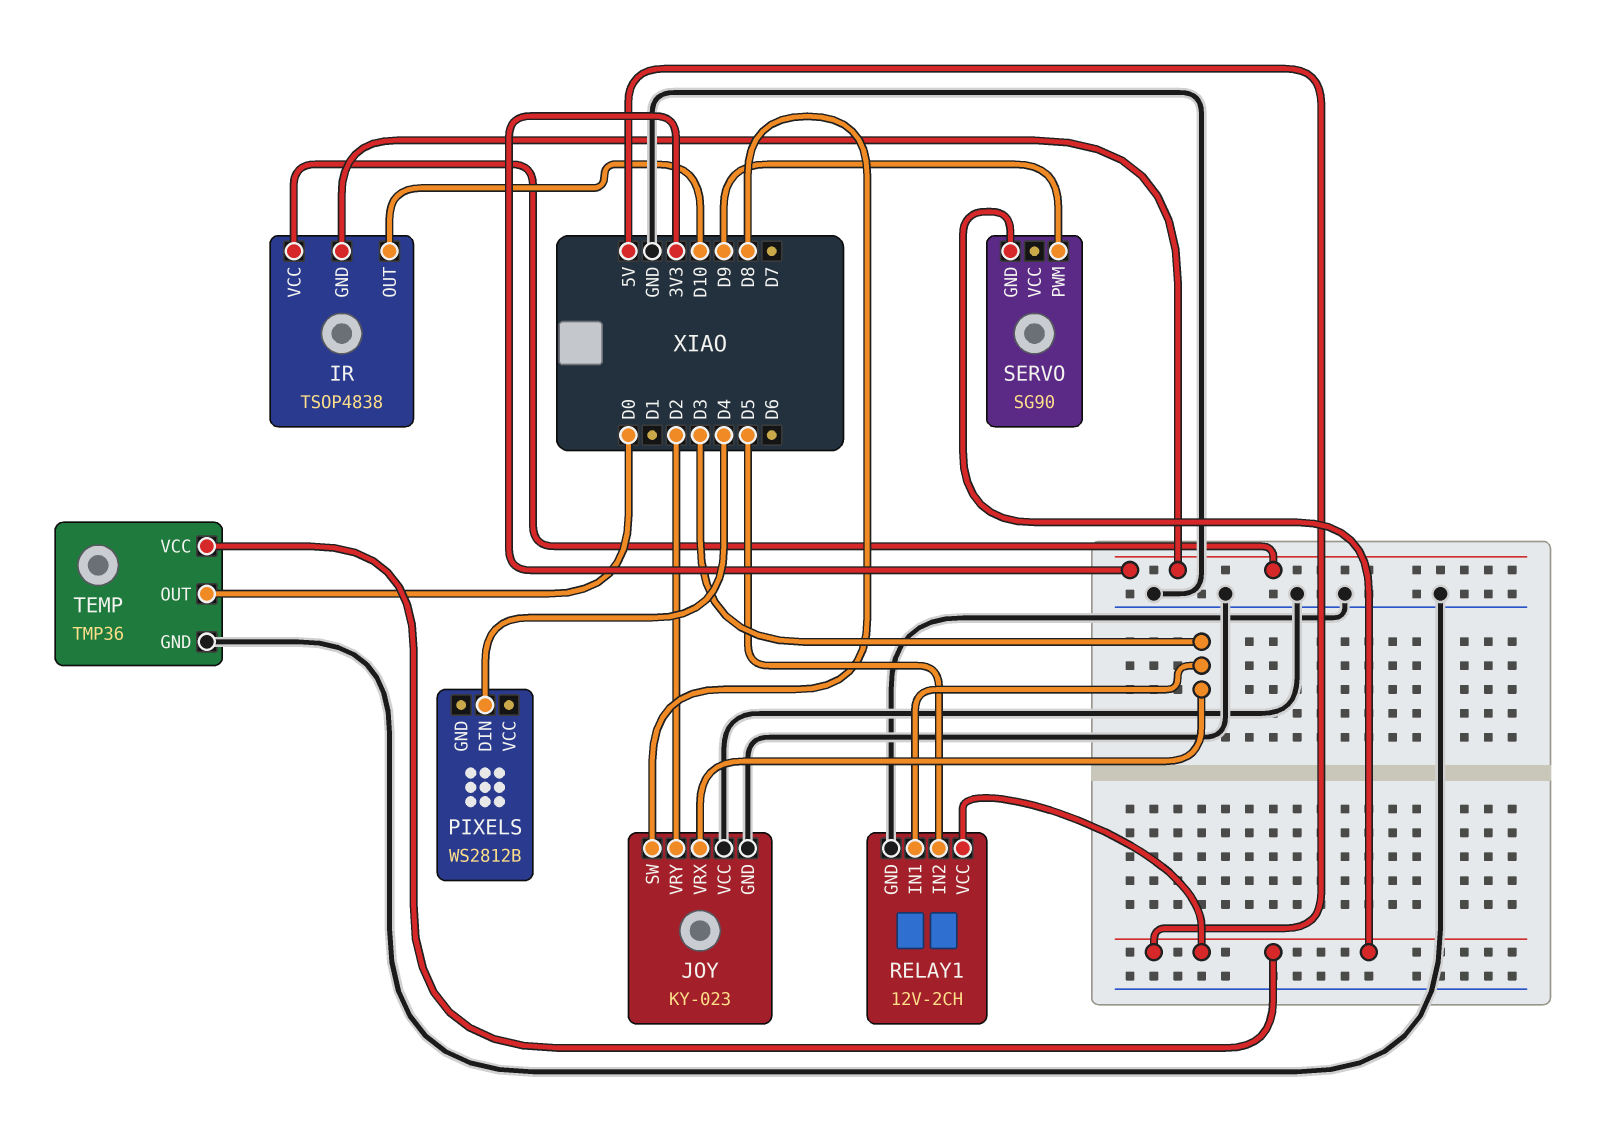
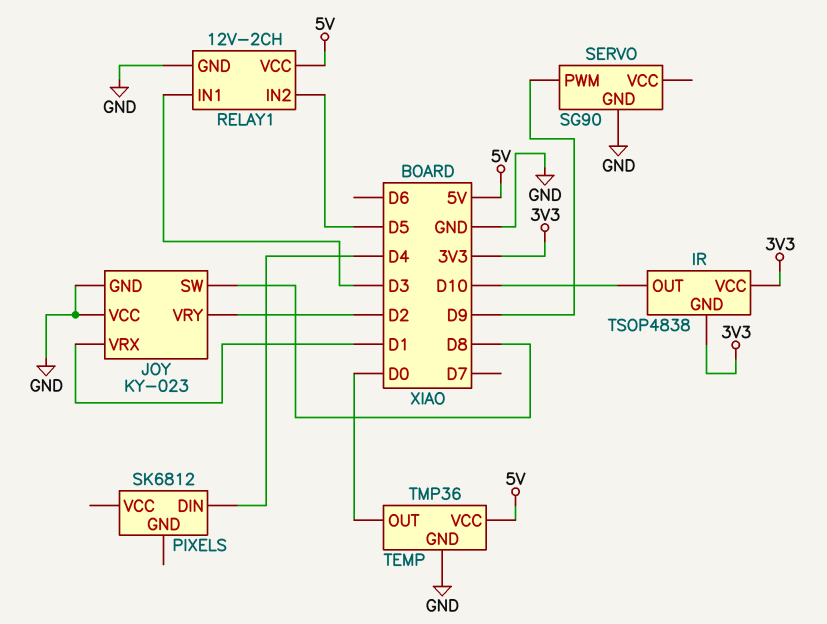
JOY pin VRX: D3 -> D1
PIXELS: WS2812B -> SK6812
SERVO pin GND: 5V -> GND

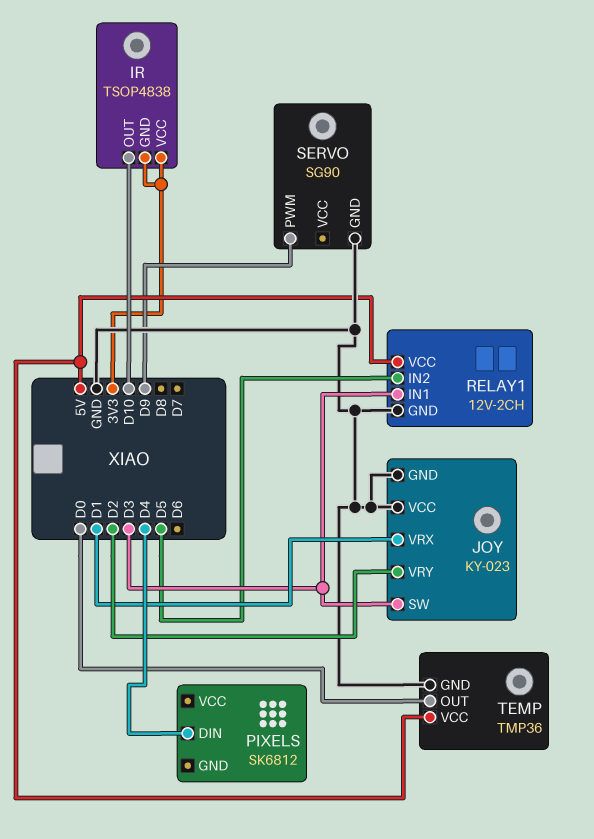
JOY pin SW: D8 -> D3

